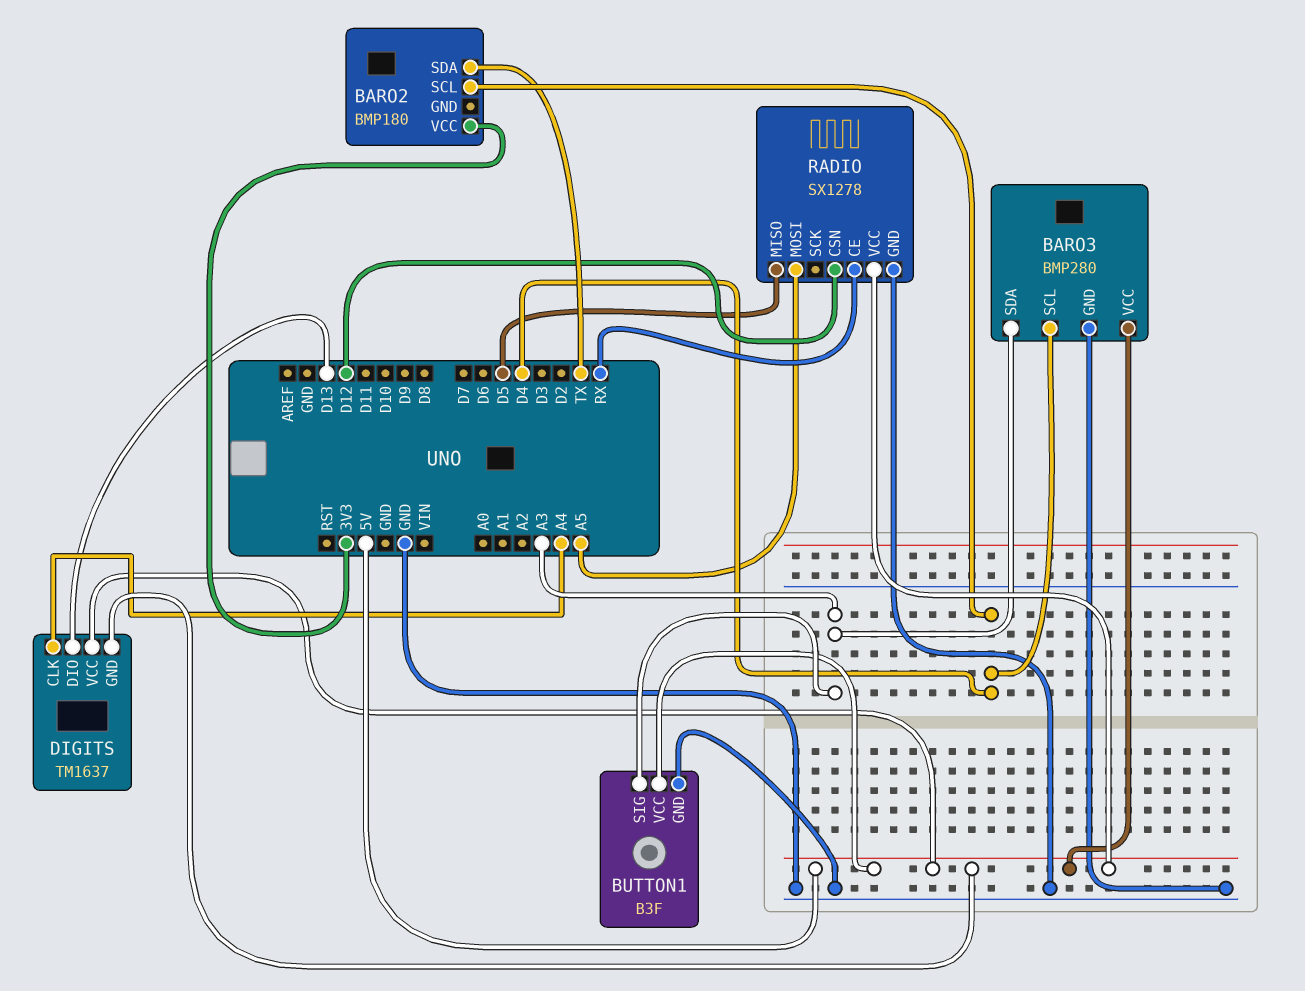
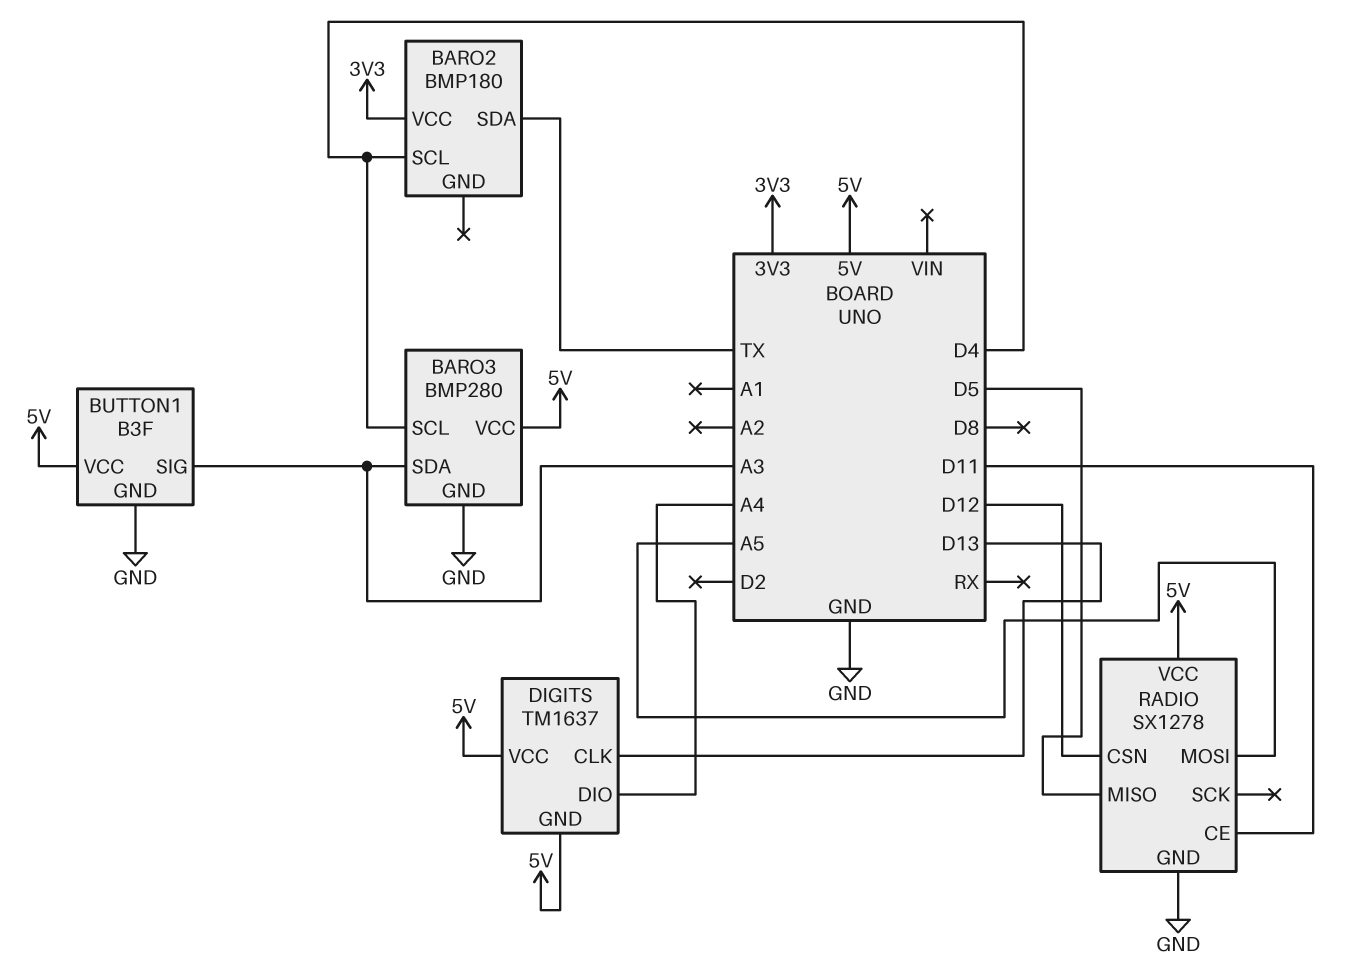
DIGITS pin CLK: A4 -> D13
DIGITS pin DIO: D13 -> A4
RADIO pin CE: RX -> D11

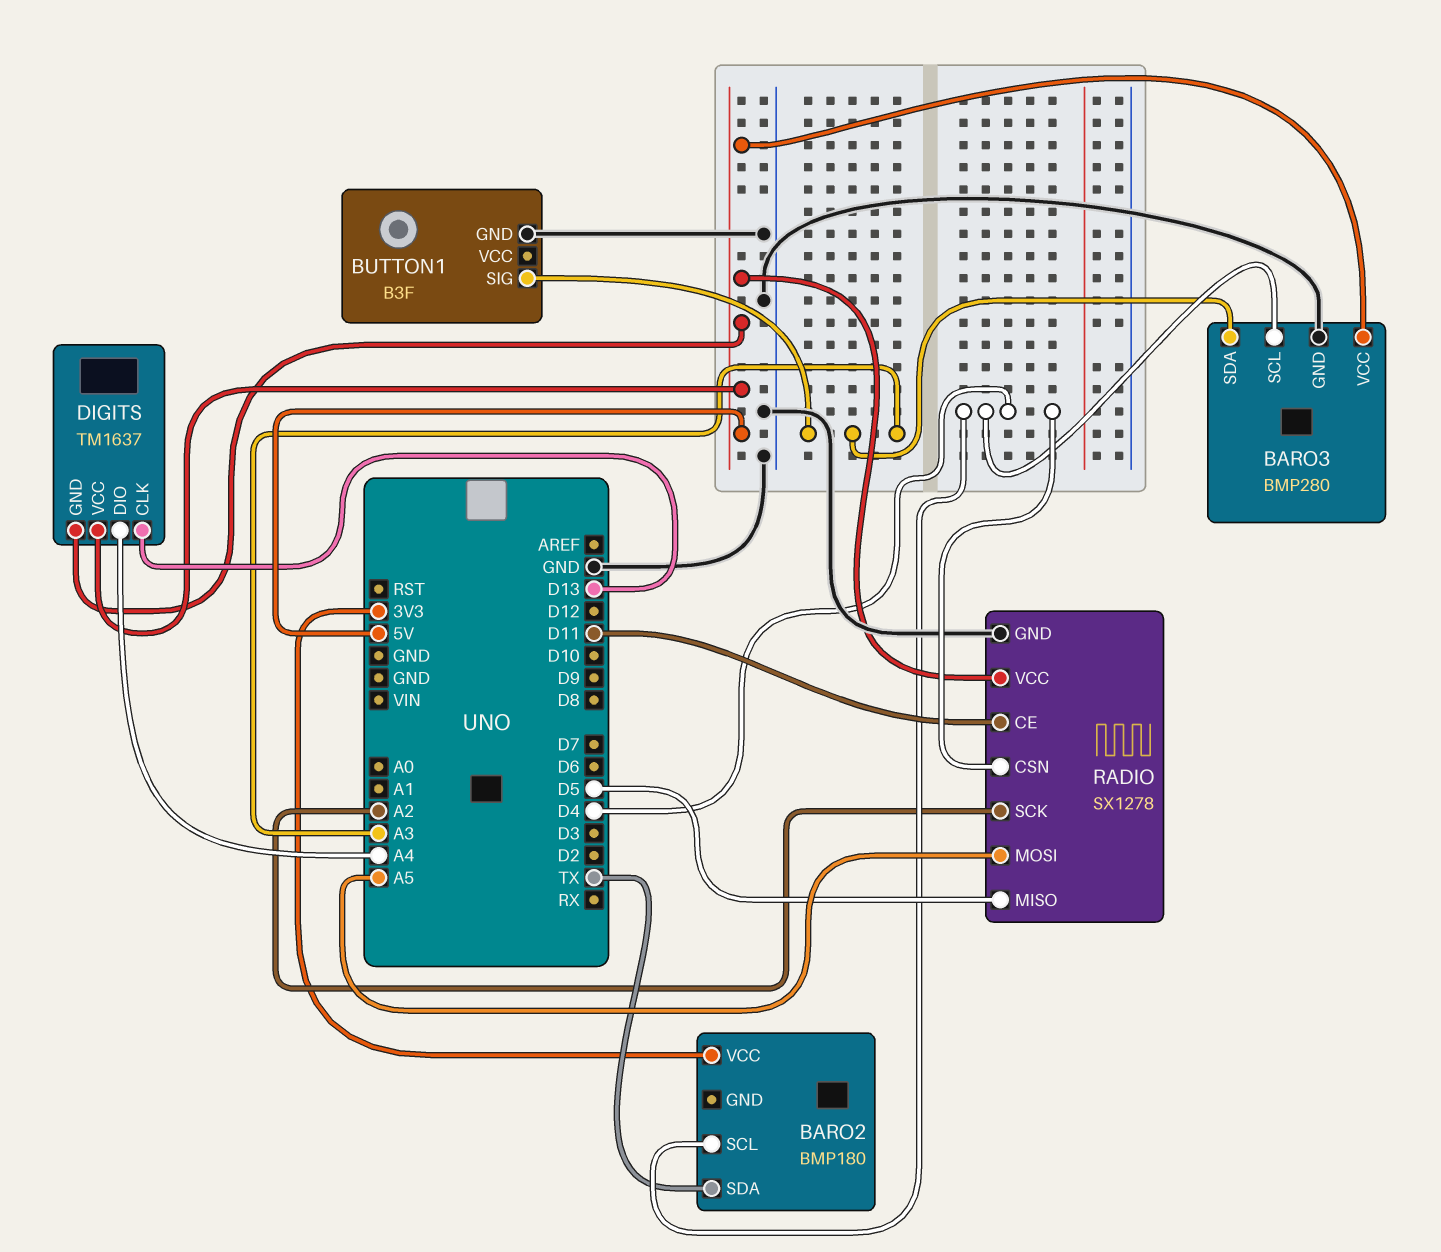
BUTTON1 pin VCC: 5V -> none
RADIO pin CSN: D12 -> D4
RADIO pin SCK: none -> A2

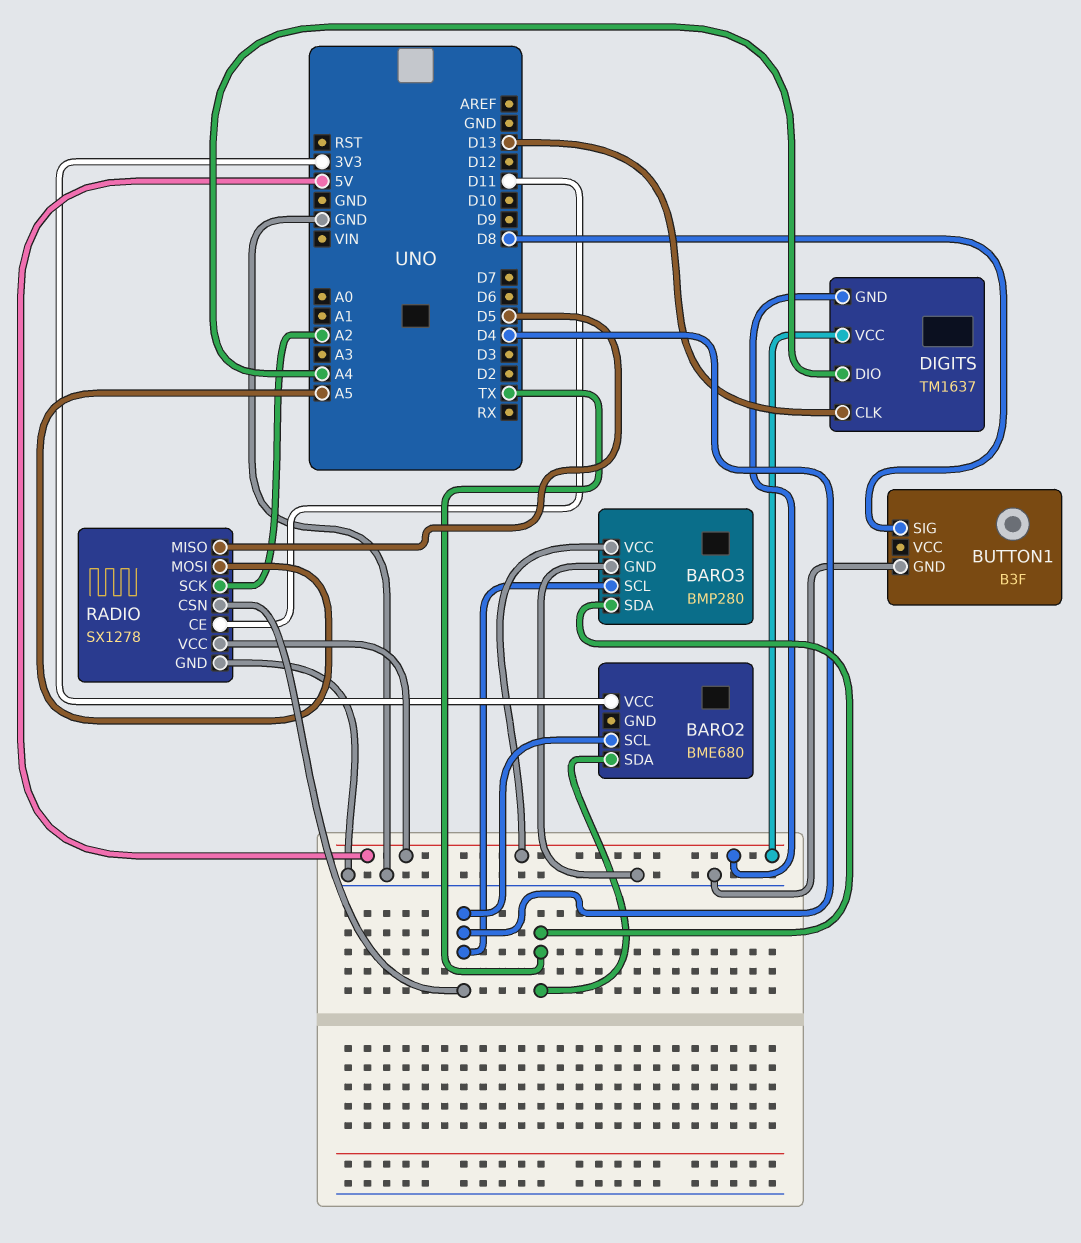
BARO2: BMP180 -> BME680
BARO3 pin SDA: A3 -> TX
BUTTON1 pin SIG: A3 -> D8

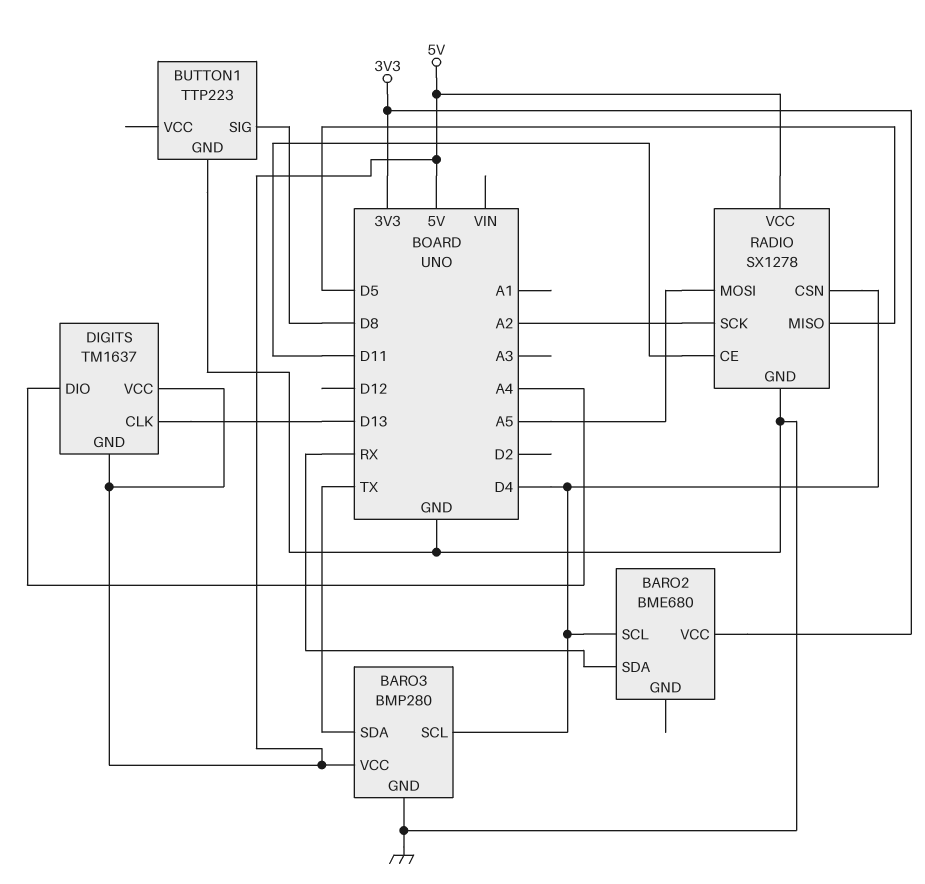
BARO2 pin SDA: TX -> RX
BUTTON1: B3F -> TTP223

